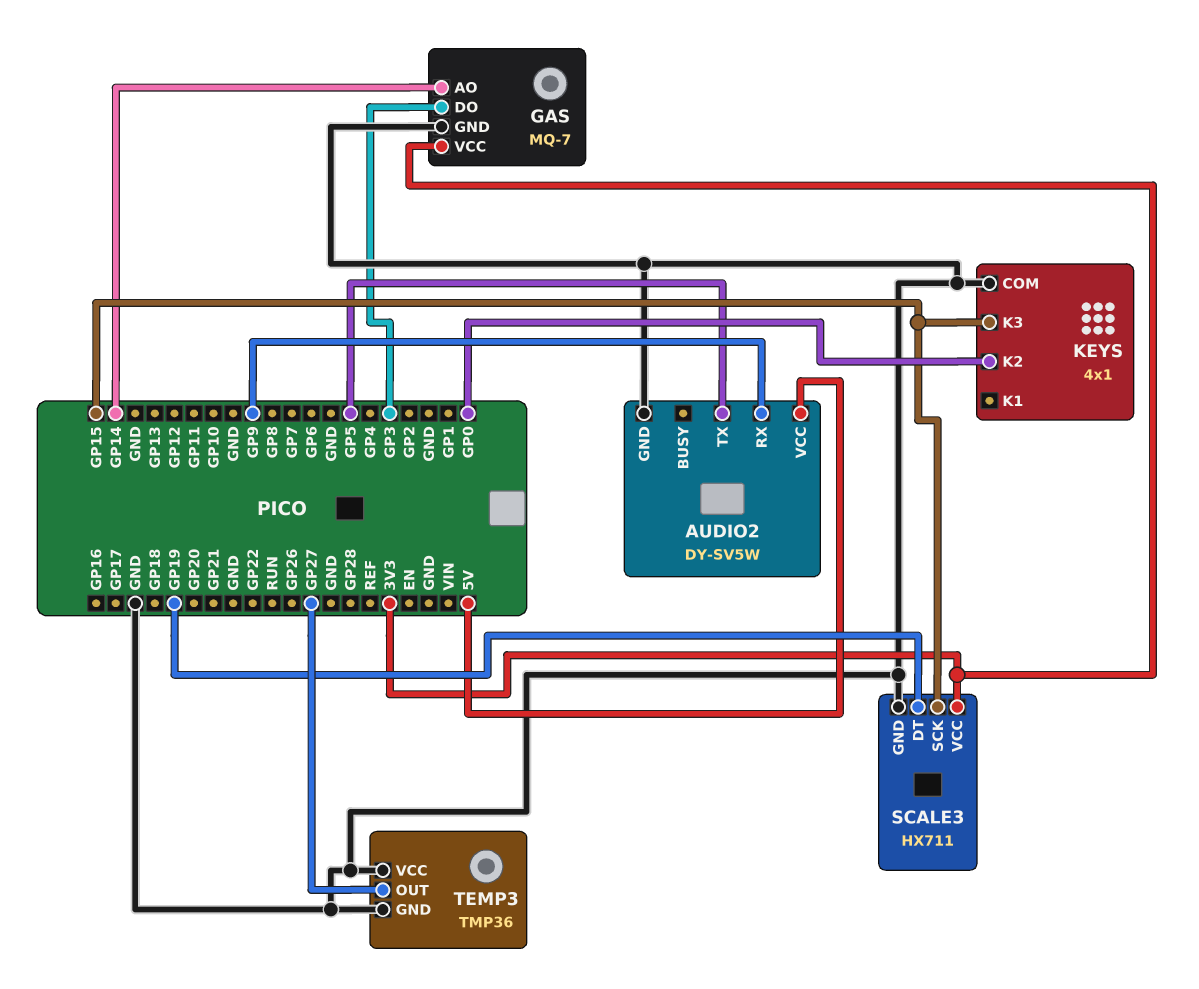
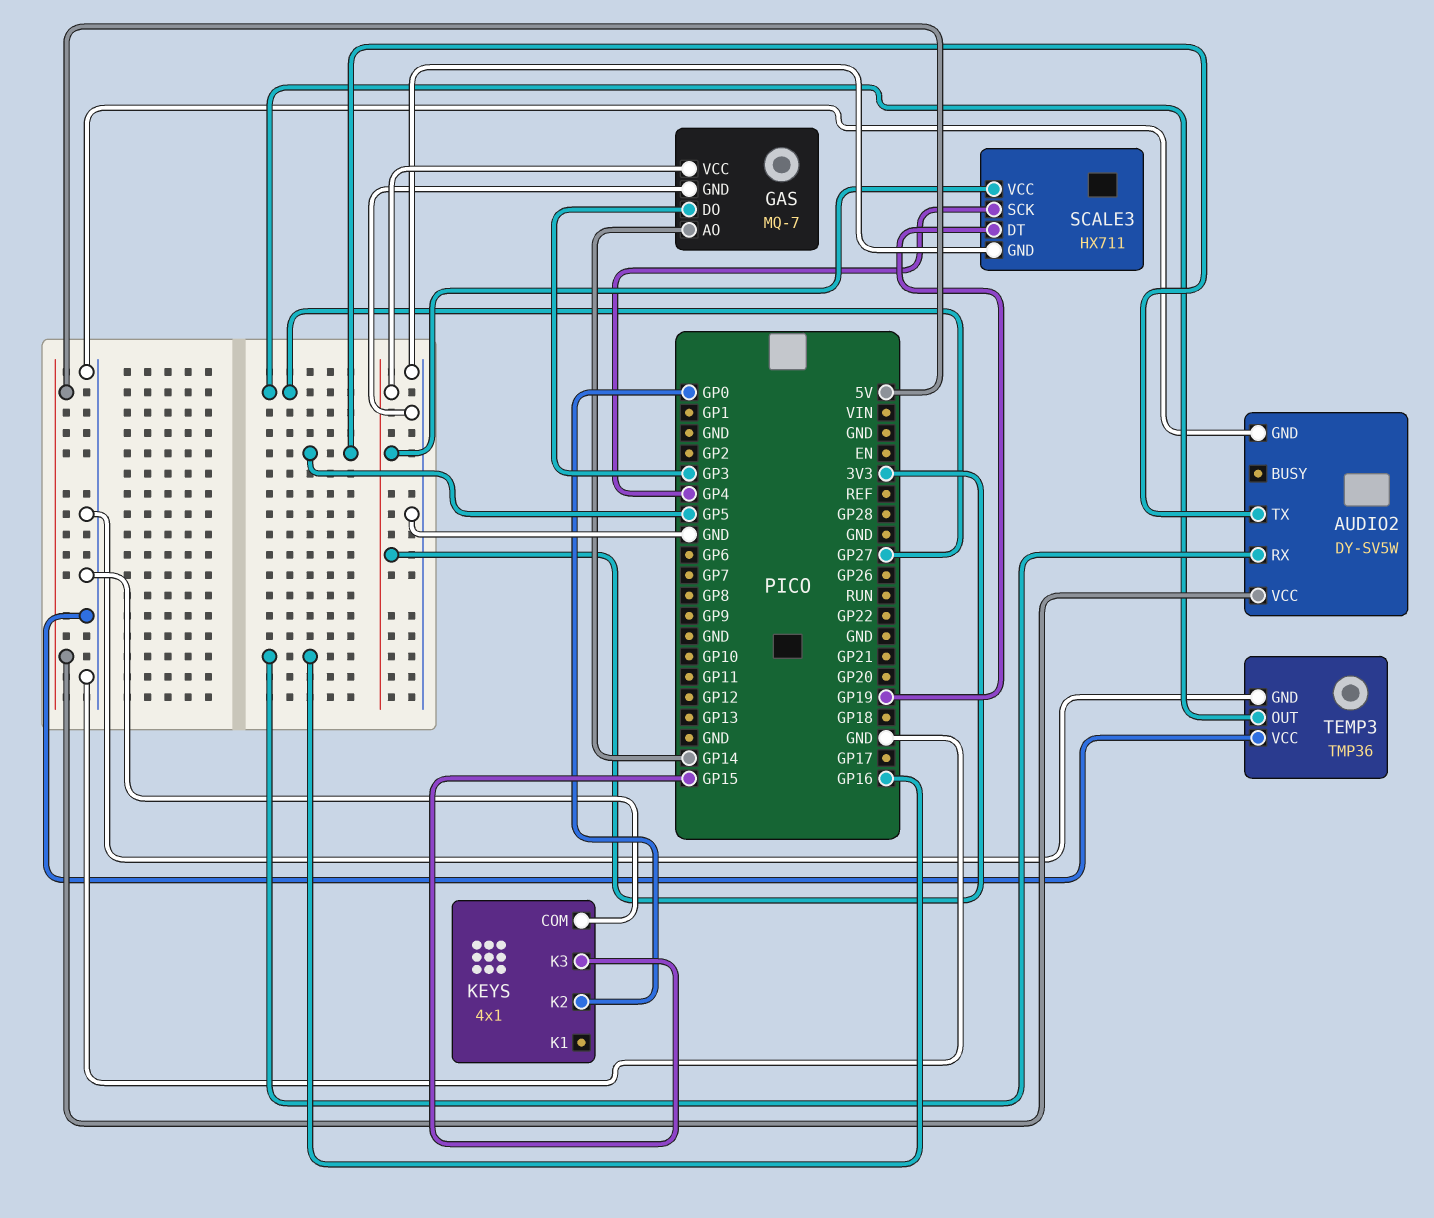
AUDIO2 pin RX: GP9 -> GP16
SCALE3 pin SCK: GP15 -> GP4

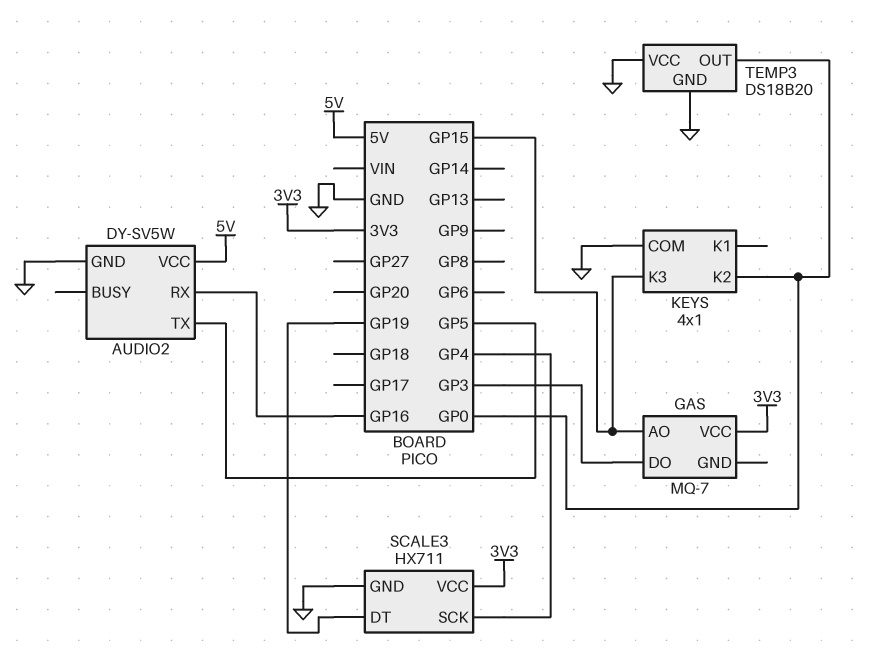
GAS pin AO: GP14 -> GP15
GAS pin GND: GND -> none
TEMP3: TMP36 -> DS18B20
TEMP3 pin OUT: GP27 -> GP0

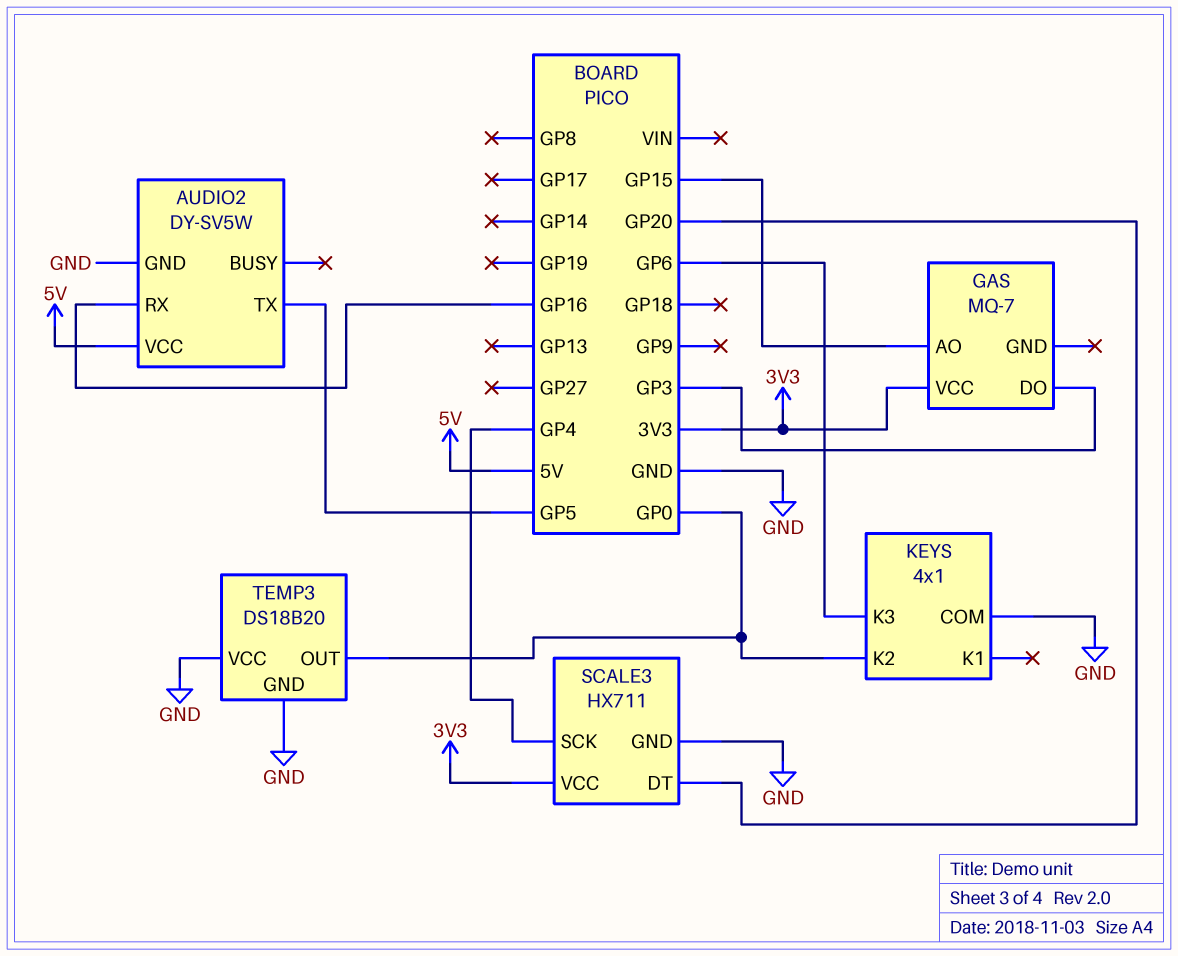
KEYS pin K3: GP15 -> GP6
SCALE3 pin DT: GP19 -> GP20

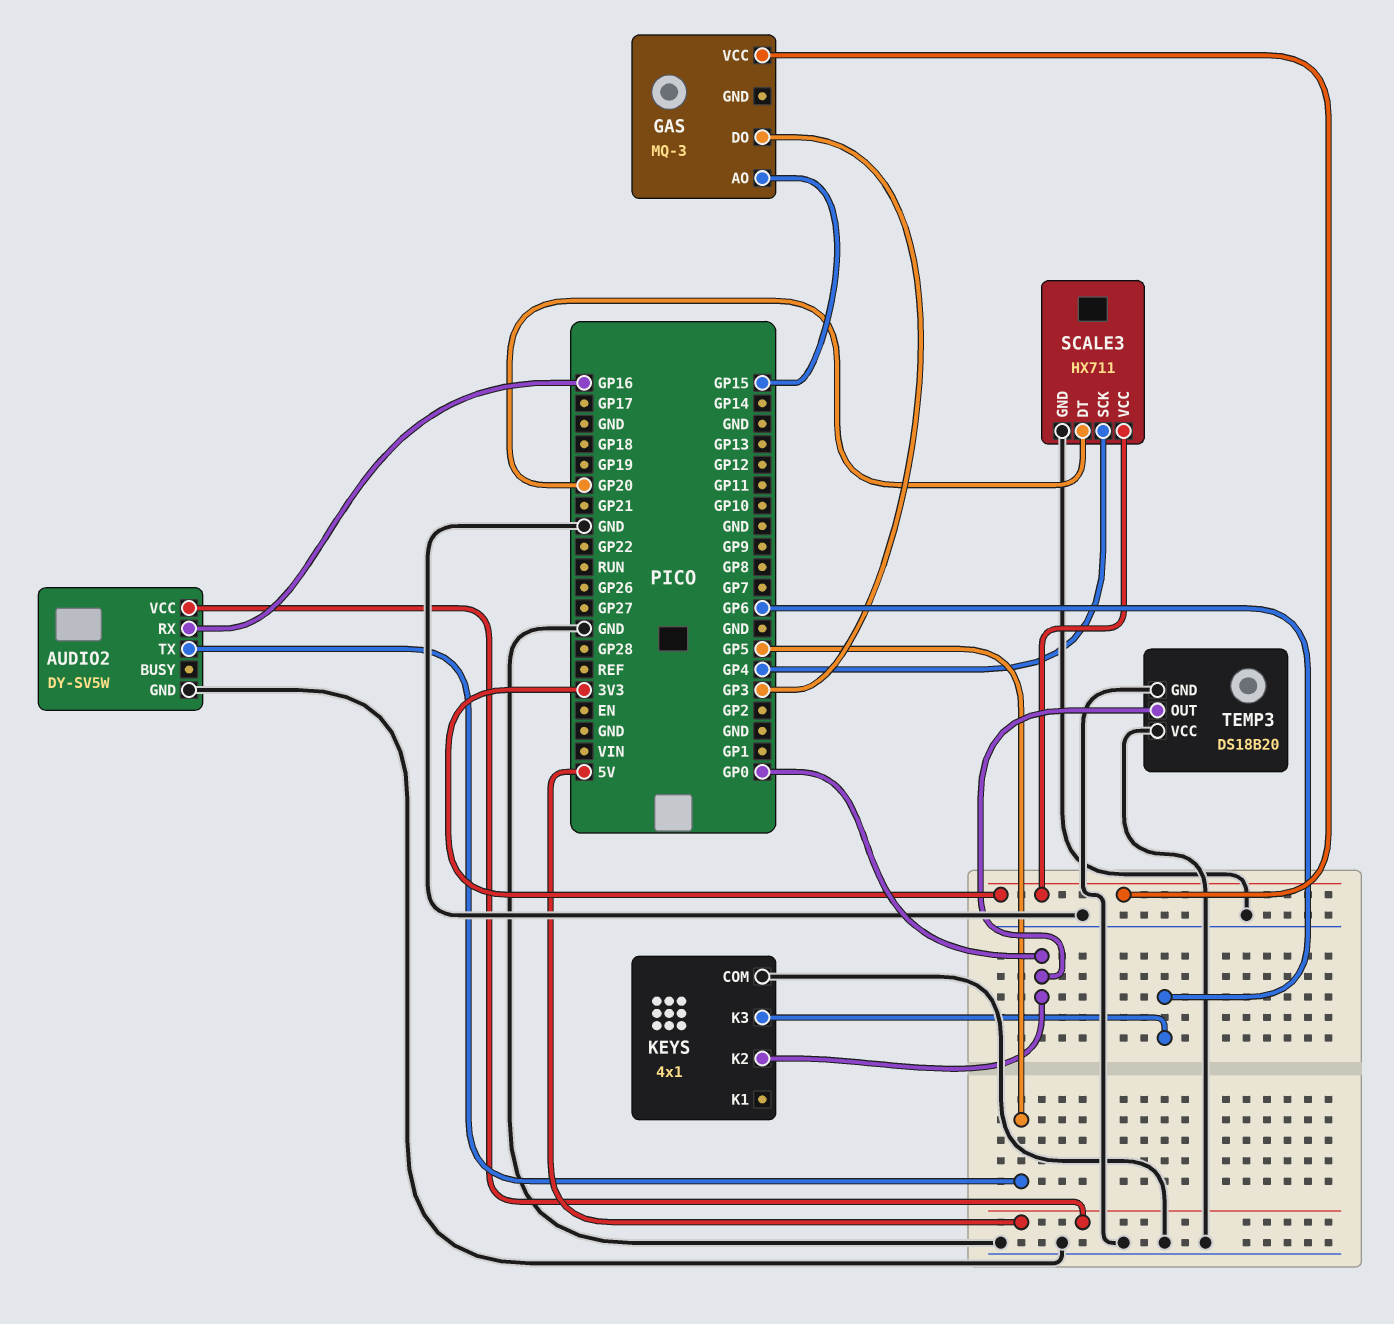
GAS: MQ-7 -> MQ-3

